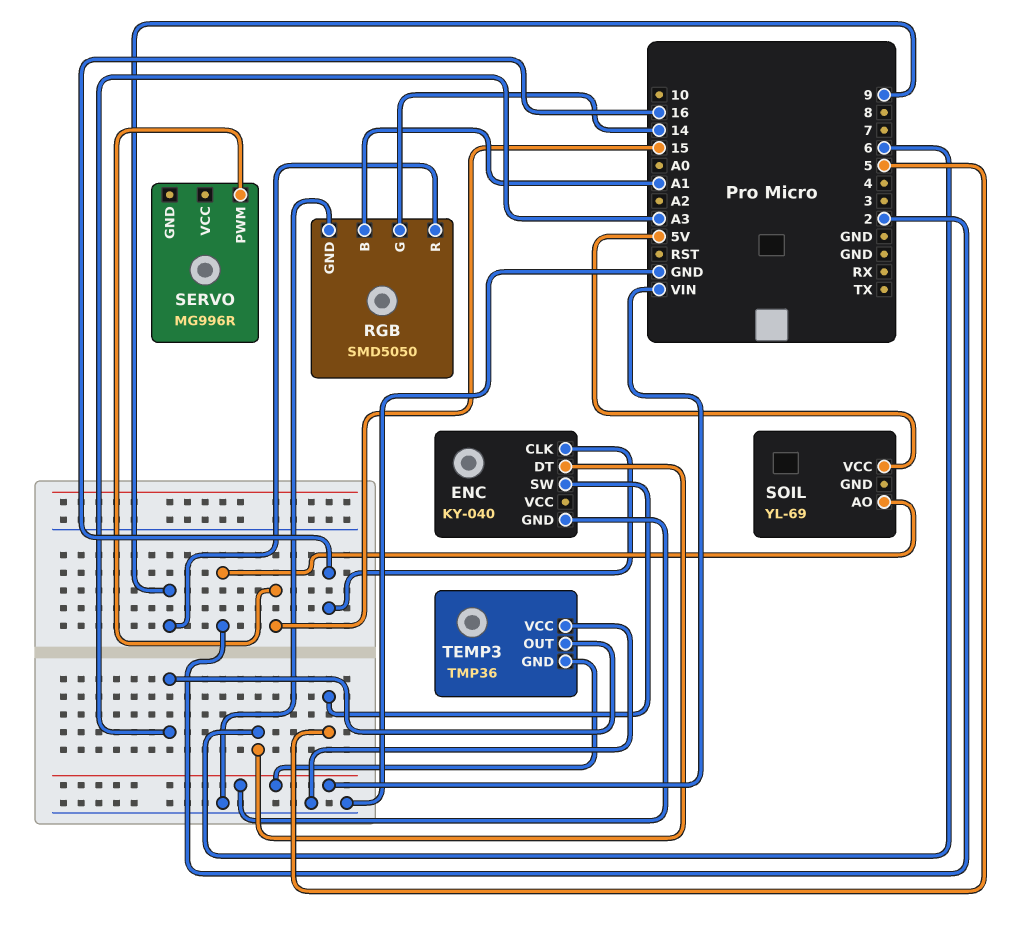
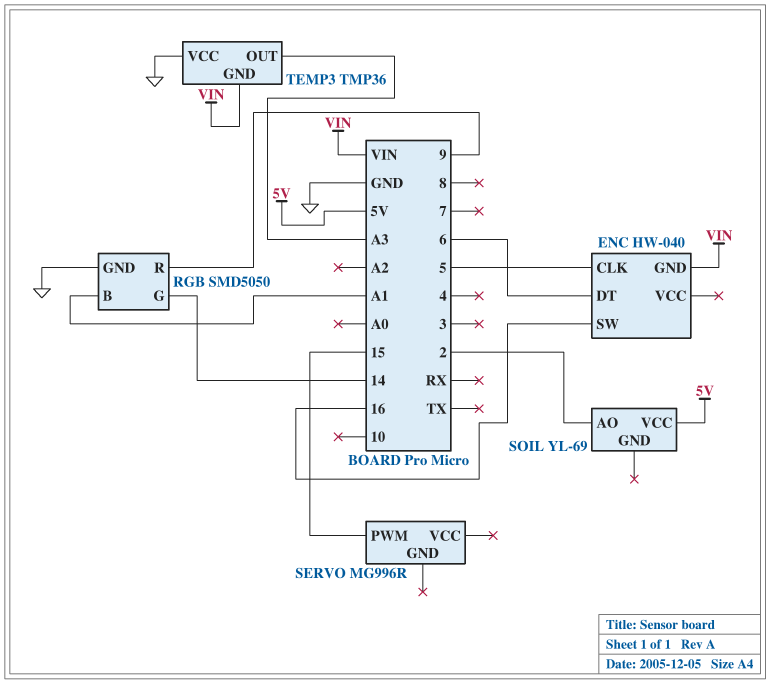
ENC: KY-040 -> HW-040
ENC pin CLK: 16 -> 5
ENC pin SW: 5 -> 16

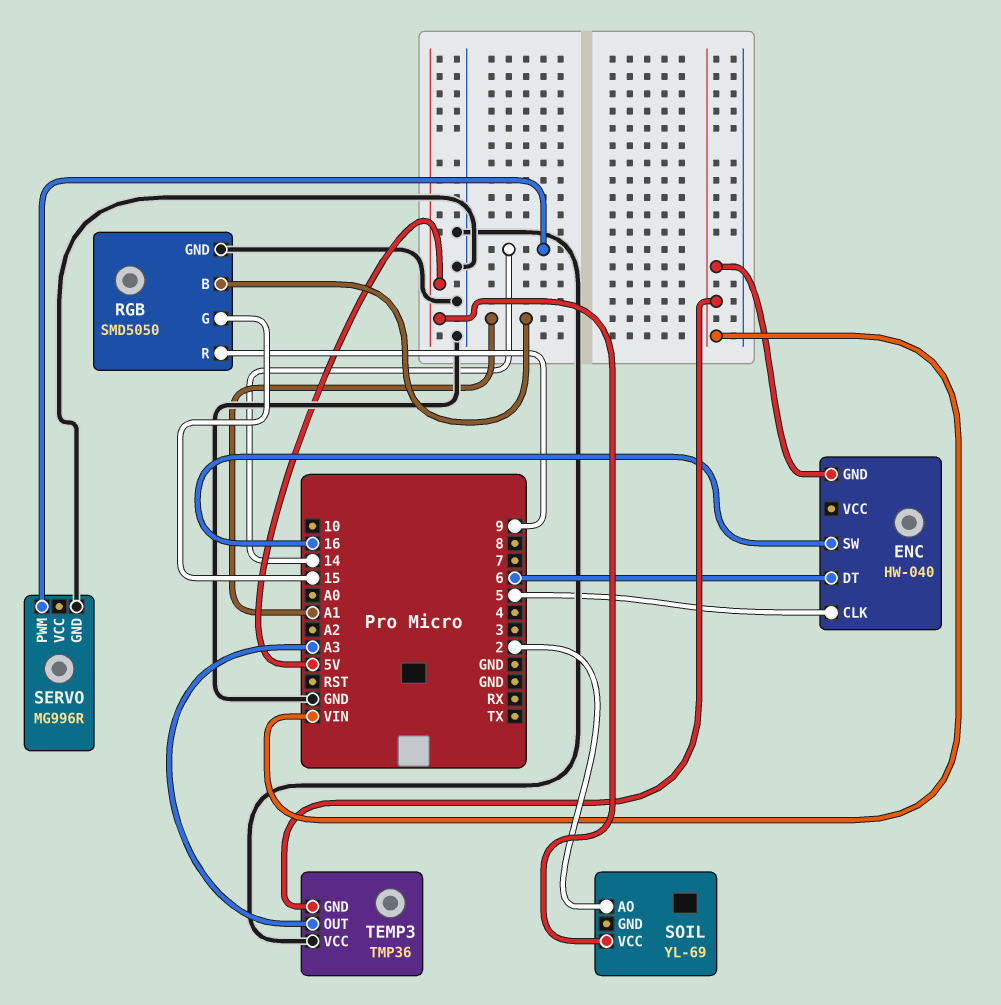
RGB pin G: 14 -> 15
SERVO pin GND: none -> GND
SERVO pin PWM: 15 -> 14

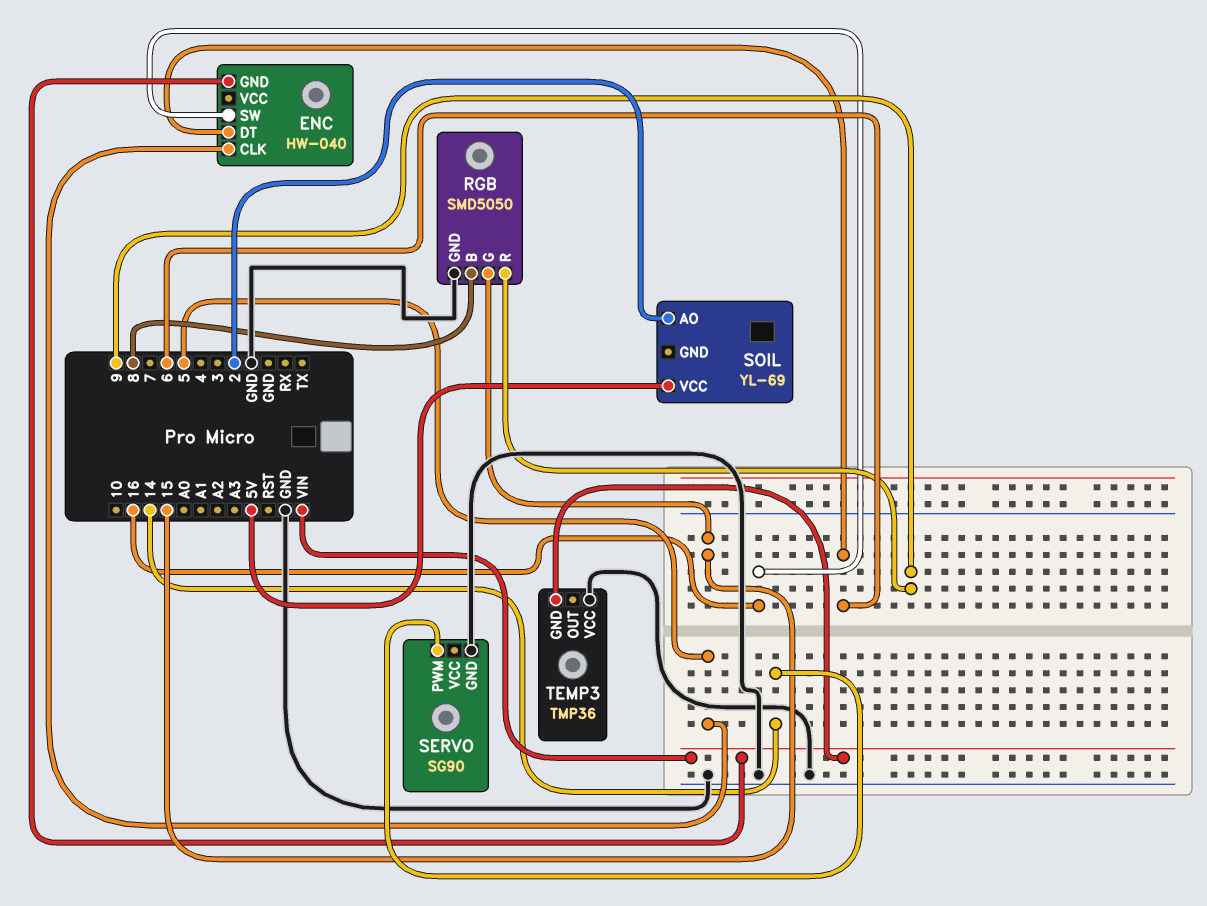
RGB pin B: A1 -> 8
SERVO: MG996R -> SG90
TEMP3 pin OUT: A3 -> none

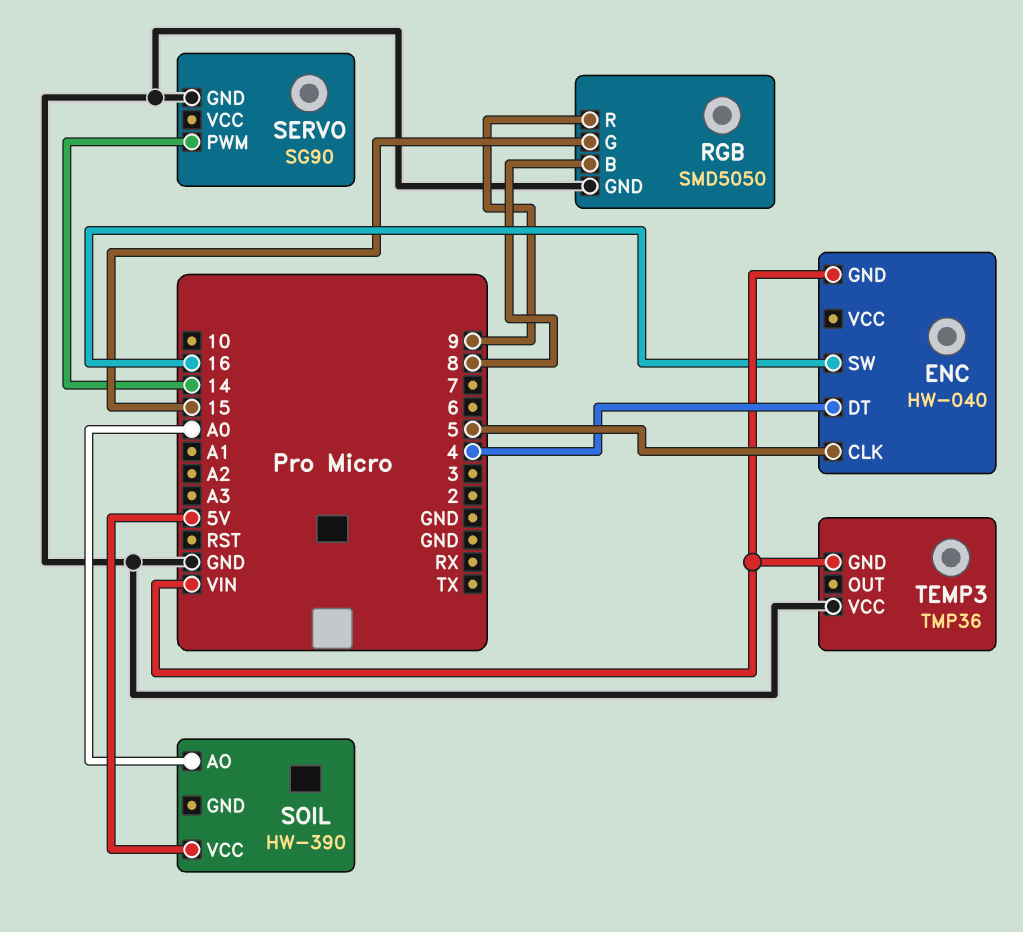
ENC pin DT: 6 -> 4
SOIL: YL-69 -> HW-390
SOIL pin AO: 2 -> A0

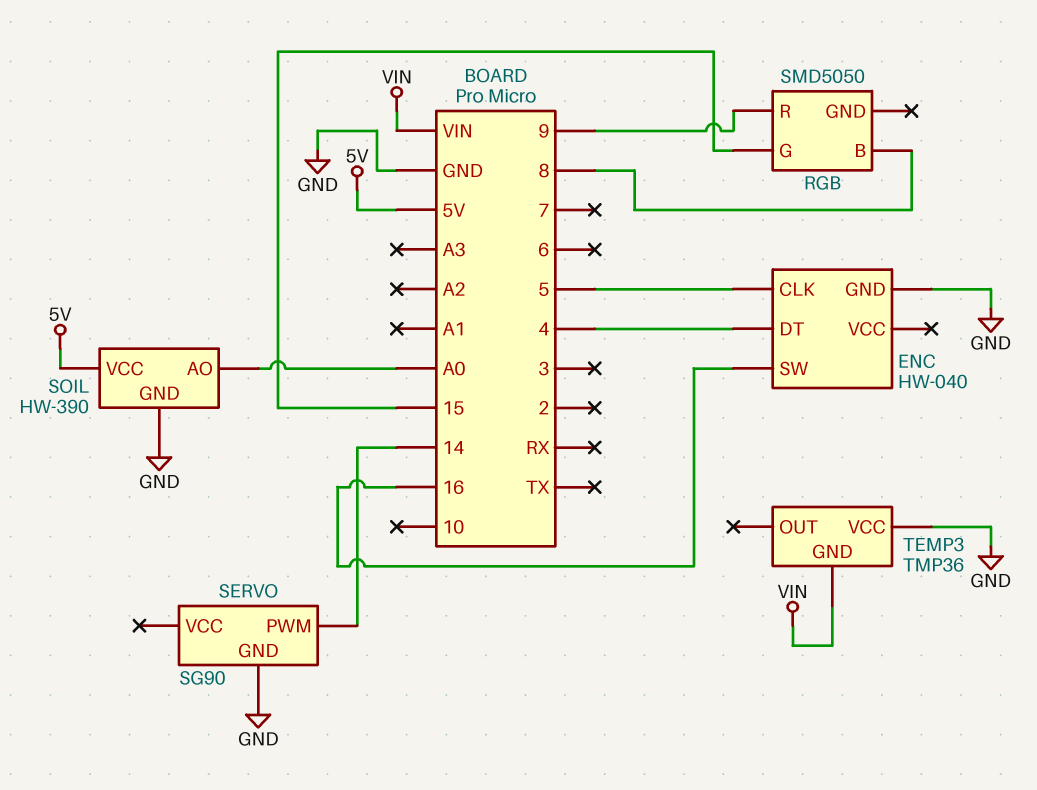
ENC pin GND: VIN -> GND
RGB pin GND: GND -> none
SOIL pin GND: none -> GND

